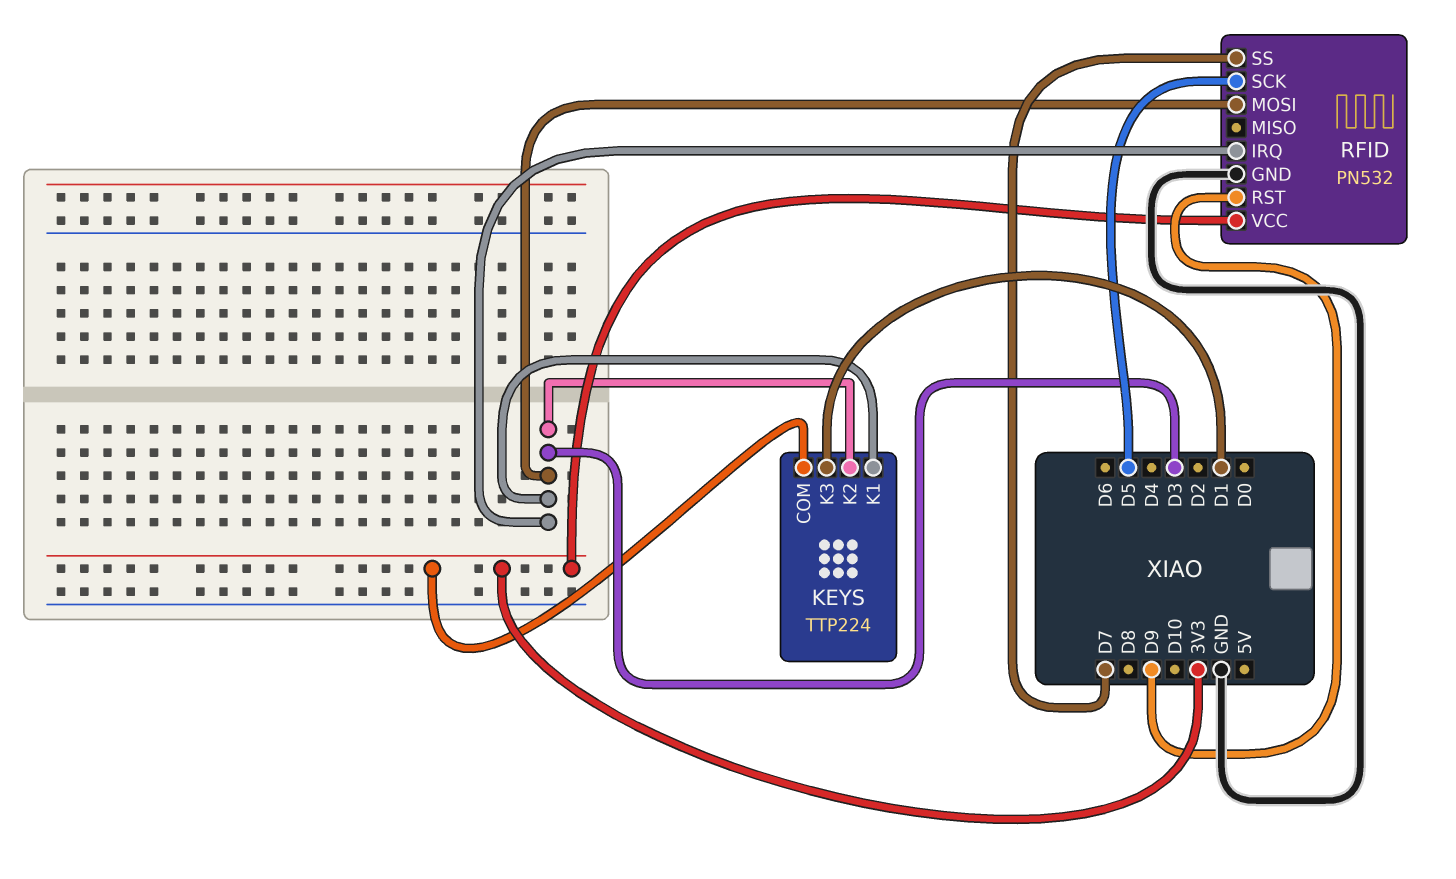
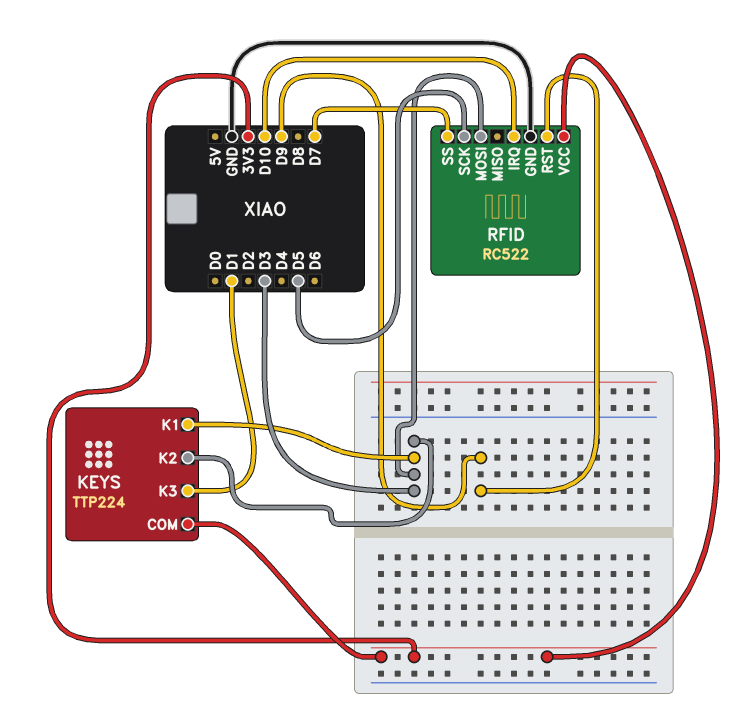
RFID: PN532 -> RC522
RFID pin IRQ: D3 -> D10

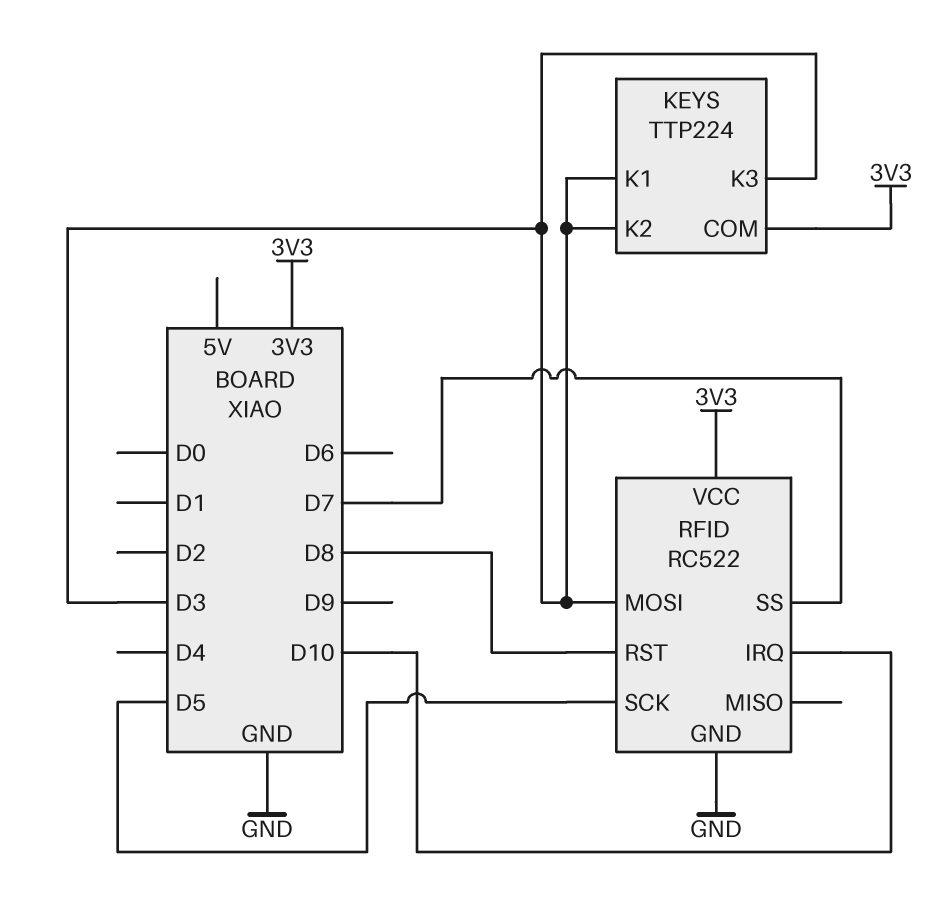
KEYS pin K3: D1 -> D3
RFID pin RST: D9 -> D8

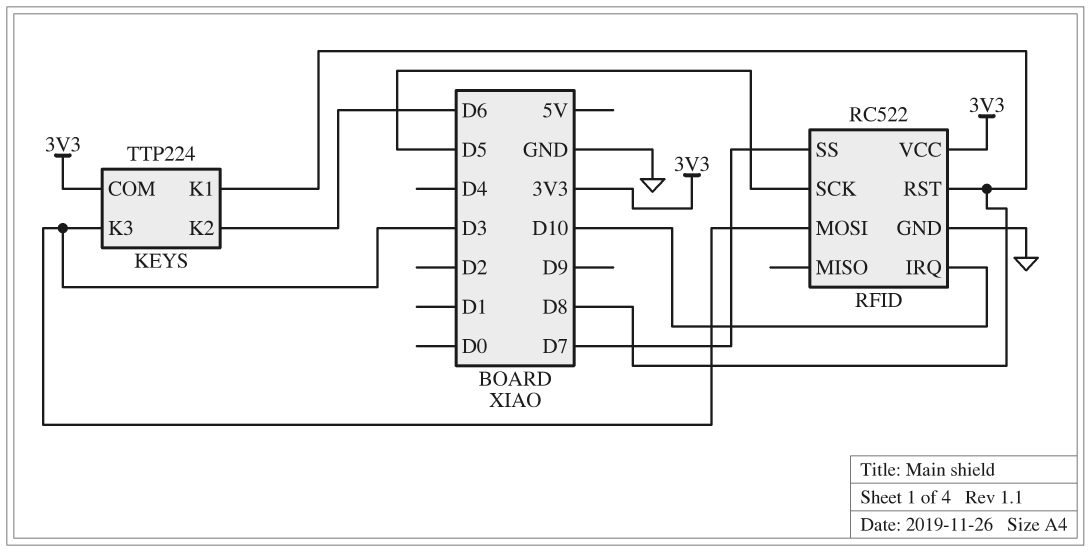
KEYS pin K1: D3 -> D8
KEYS pin K2: D3 -> D6

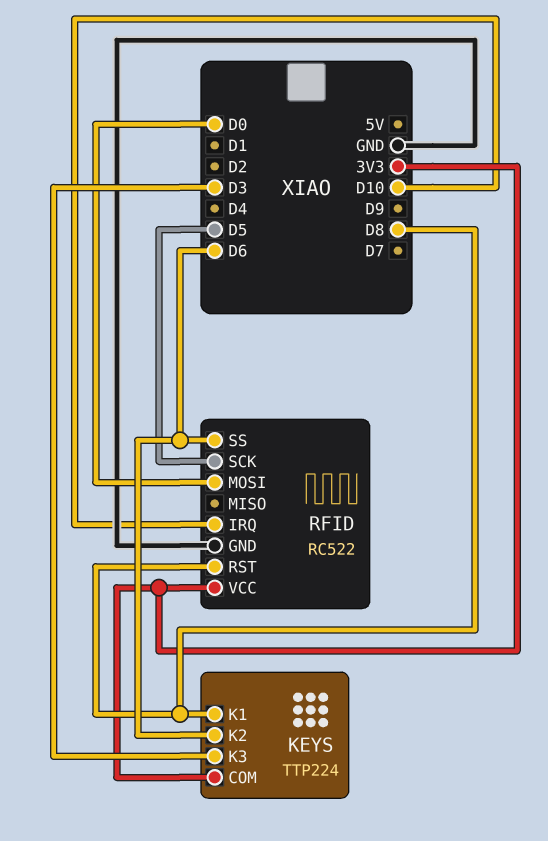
RFID pin MOSI: D3 -> D0
RFID pin SS: D7 -> D6

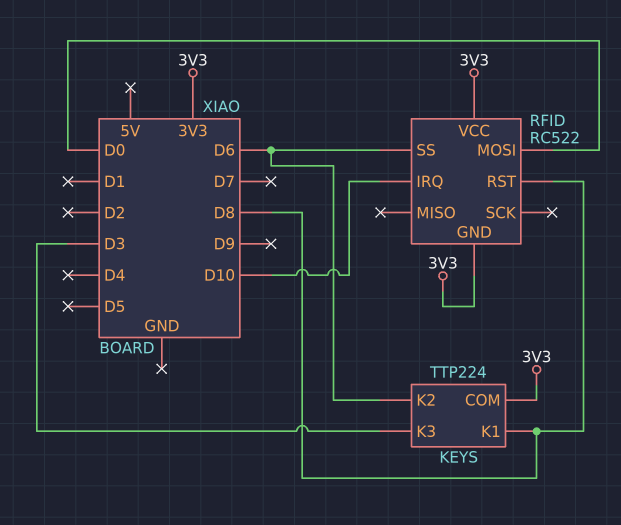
RFID pin GND: GND -> 3V3
RFID pin SCK: D5 -> none

